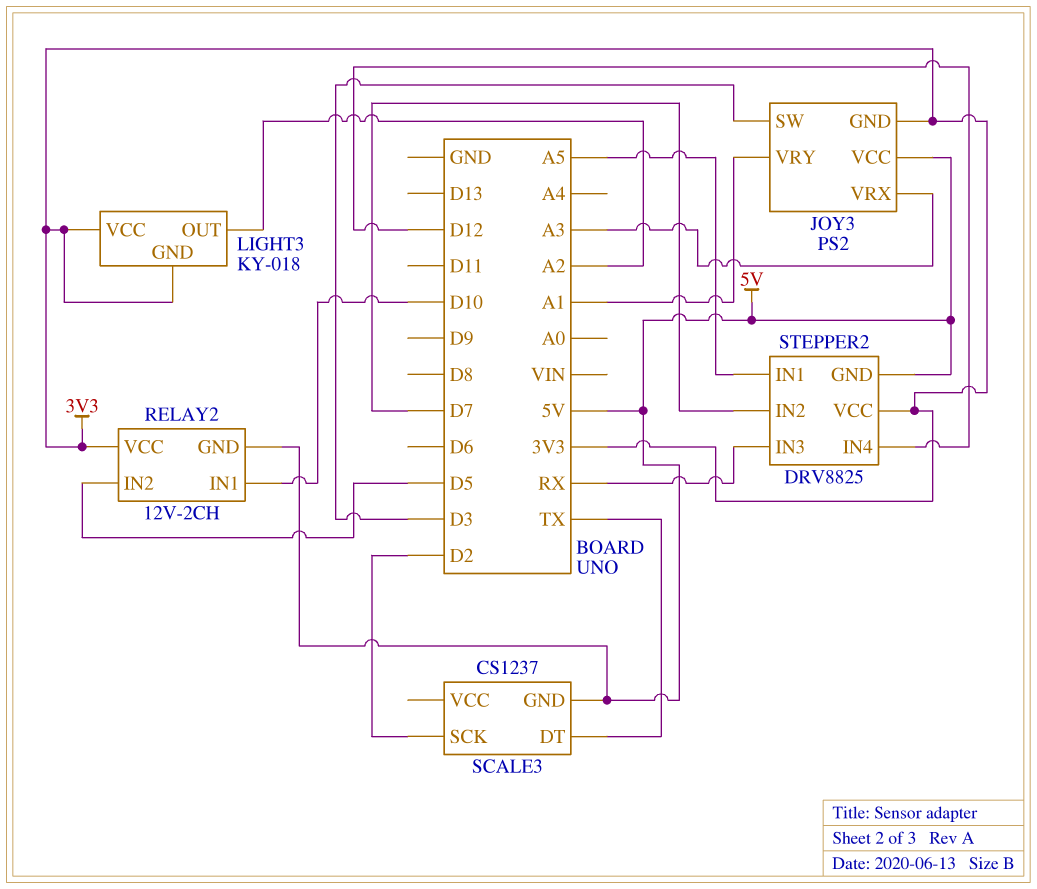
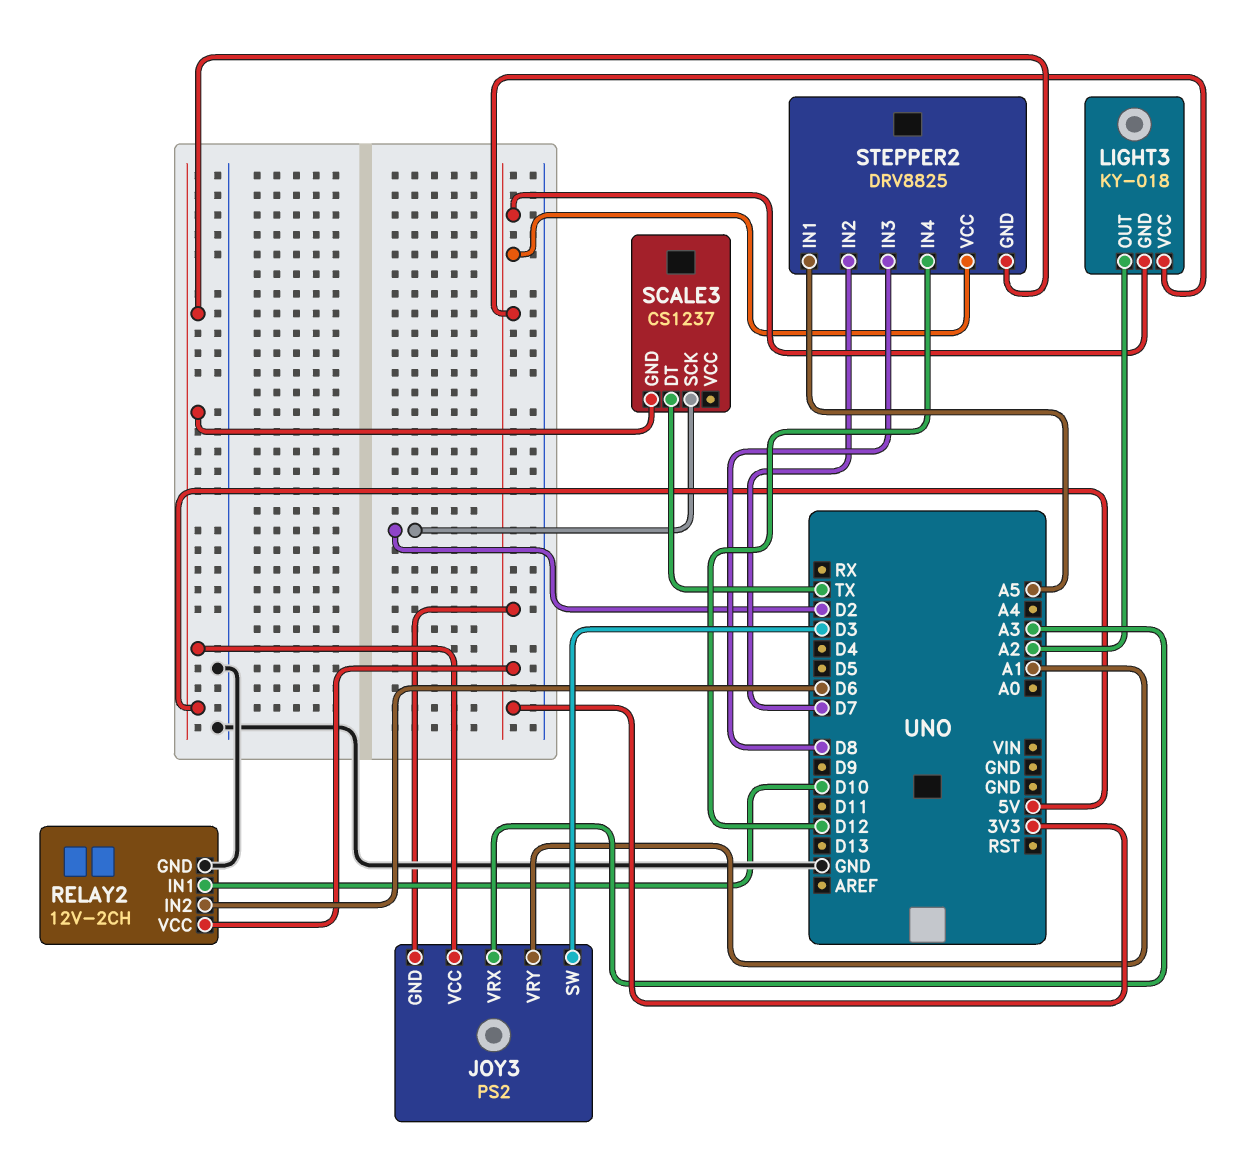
RELAY2 pin GND: 5V -> GND
RELAY2 pin IN2: D5 -> D6
STEPPER2 pin IN3: RX -> D8

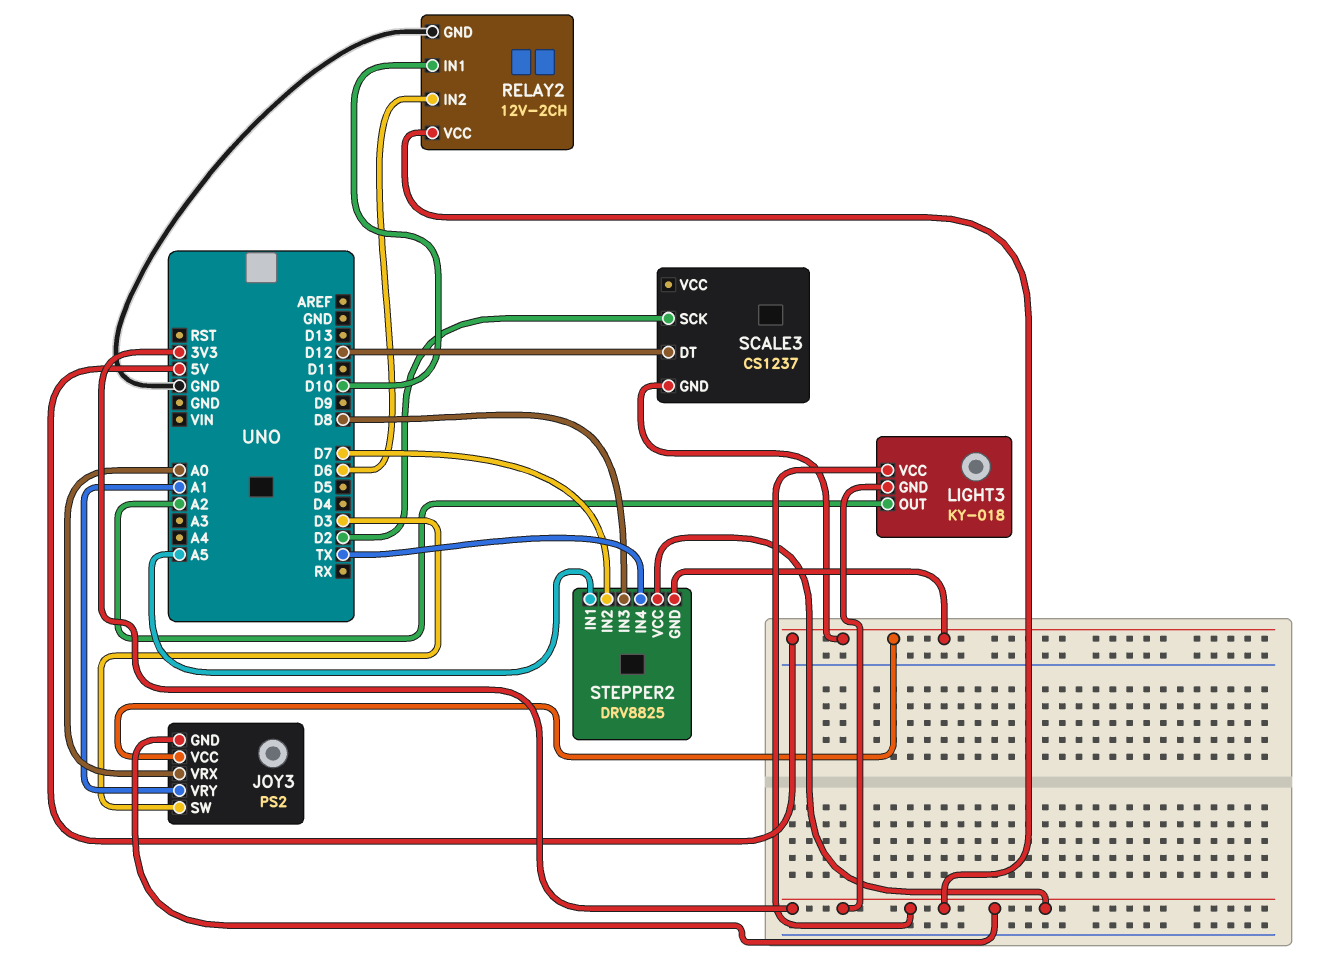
JOY3 pin VRX: A3 -> A0
SCALE3 pin DT: TX -> D12
STEPPER2 pin IN4: D12 -> TX

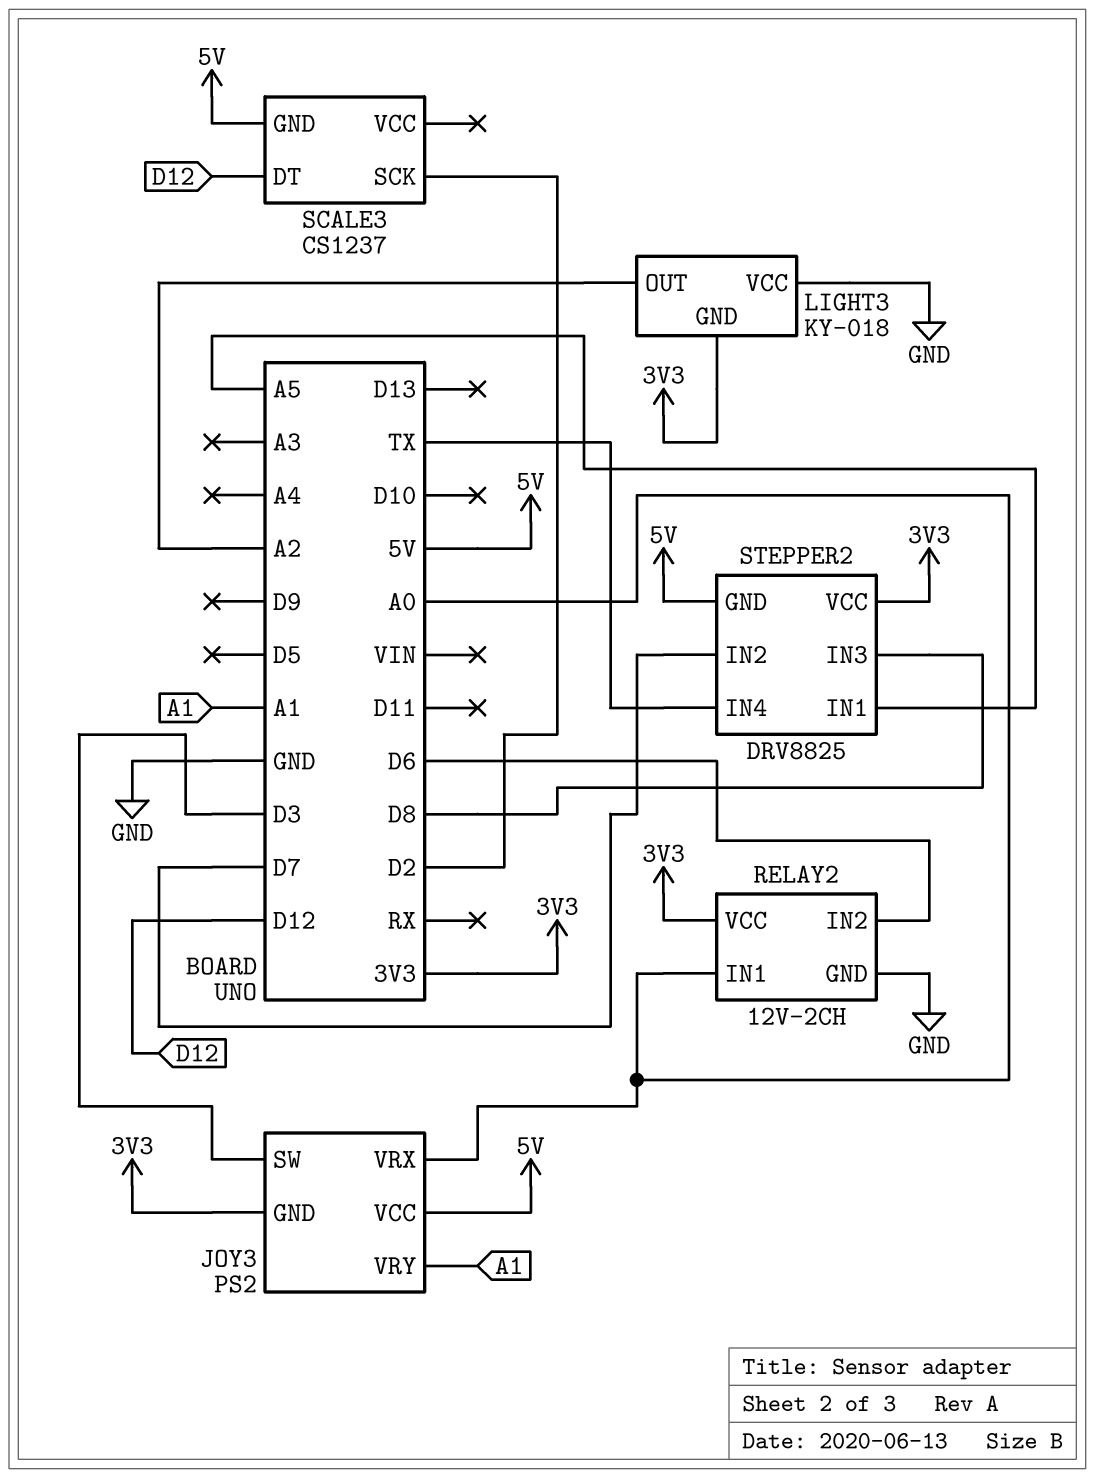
LIGHT3 pin VCC: 3V3 -> GND
RELAY2 pin IN1: D10 -> A0

